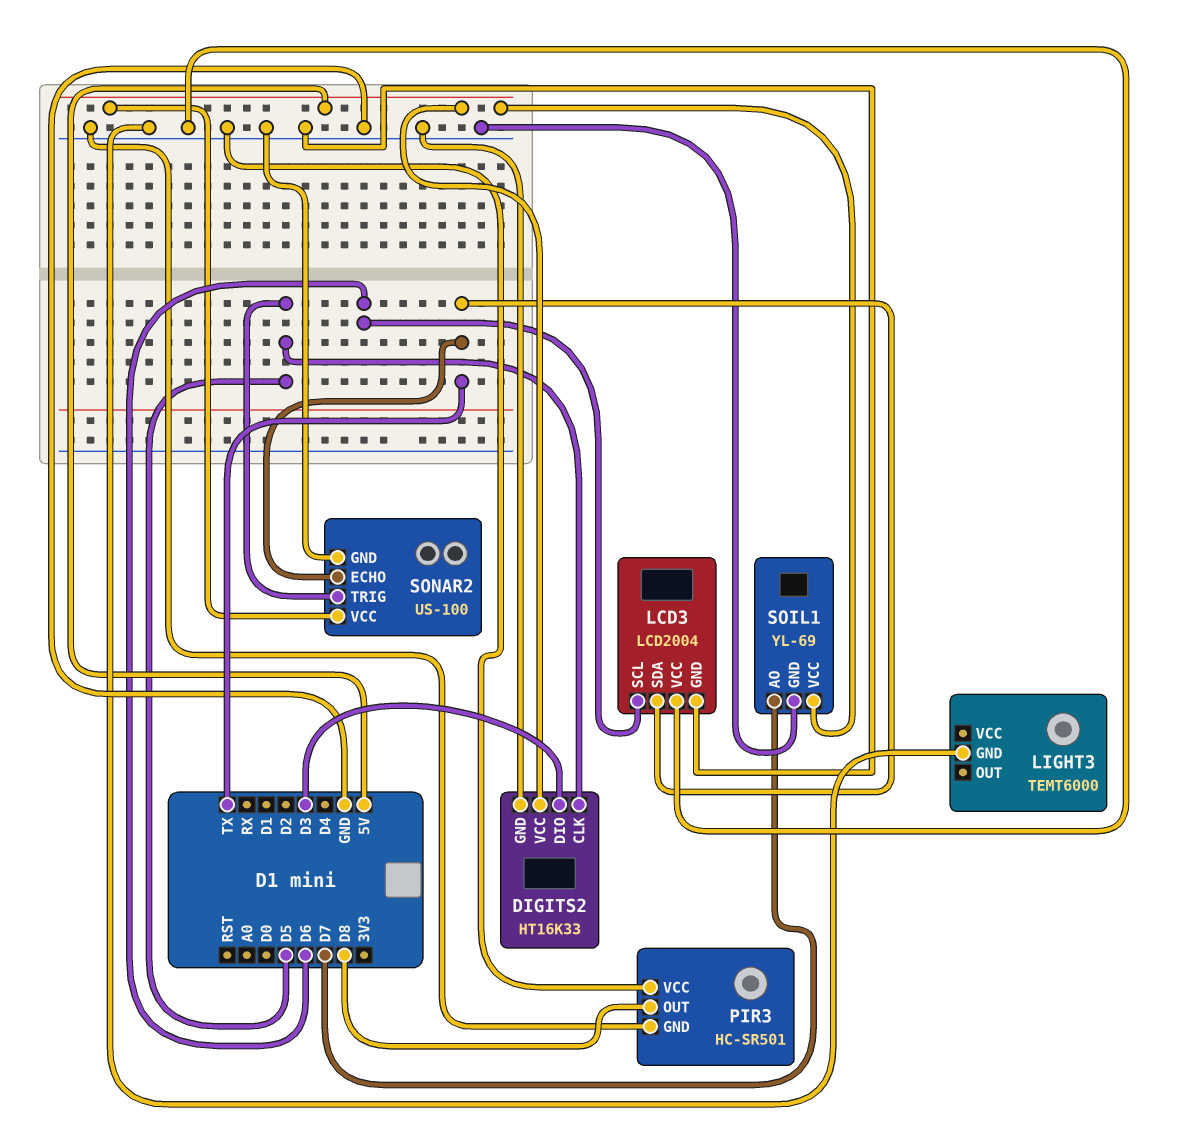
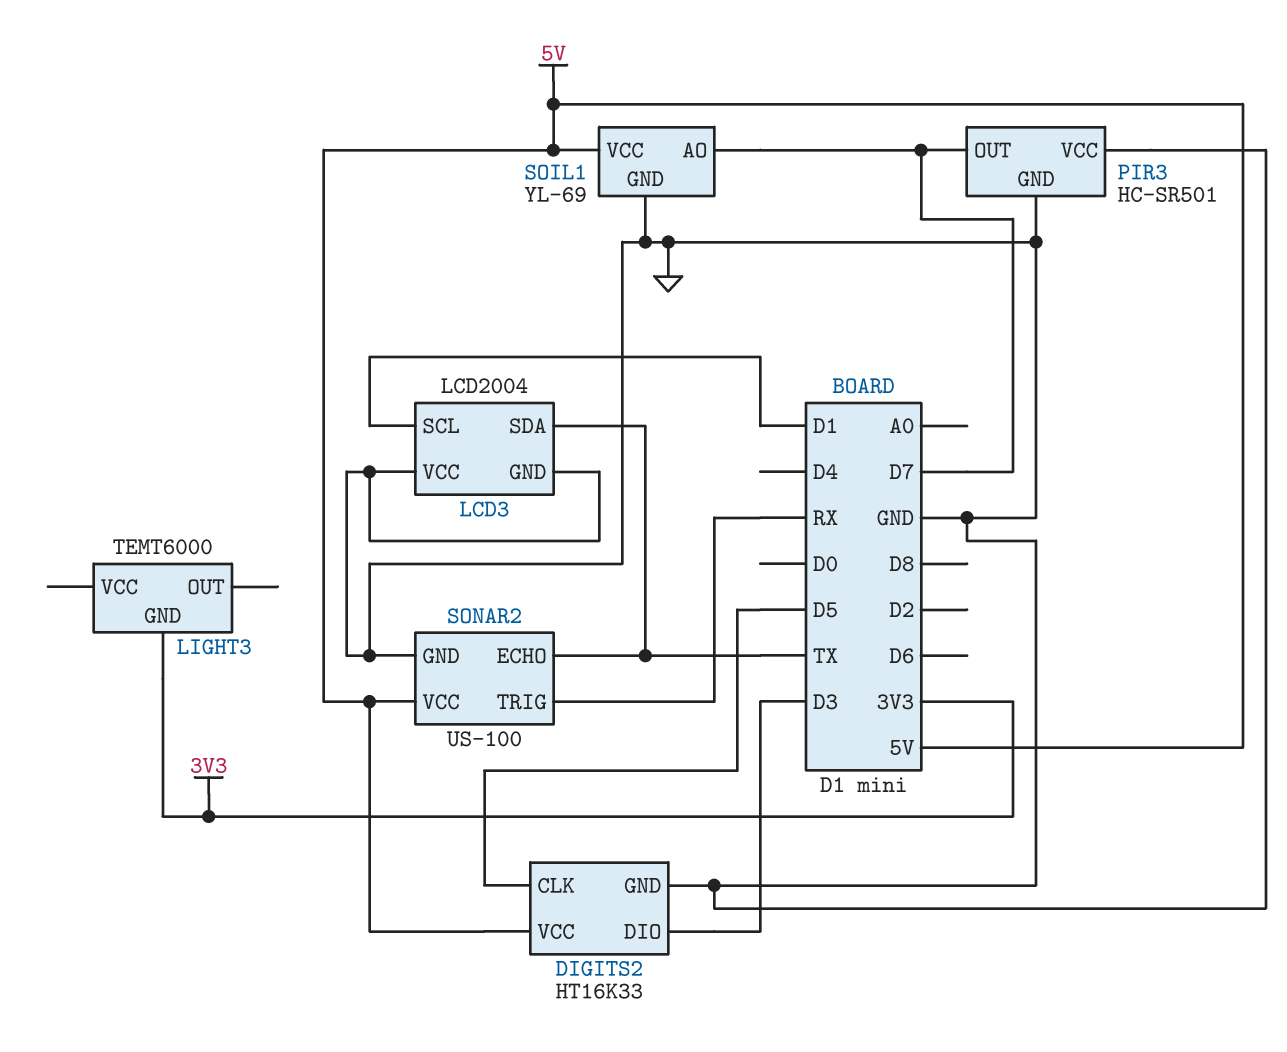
LCD3 pin SCL: D6 -> D1
LIGHT3 pin GND: GND -> 3V3
PIR3 pin OUT: D8 -> D7
SONAR2 pin TRIG: D5 -> RX

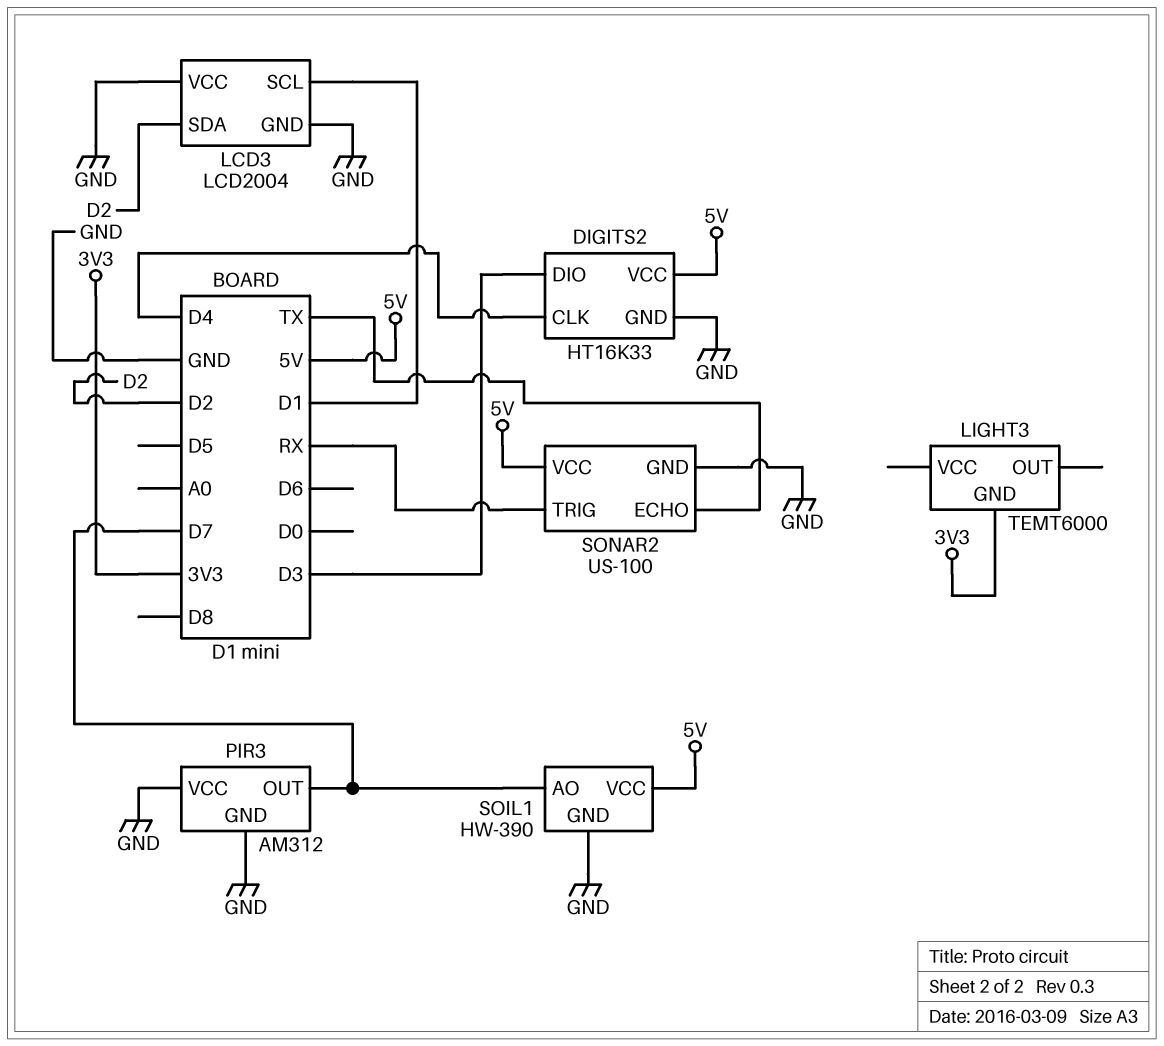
DIGITS2 pin CLK: D5 -> D4
LCD3 pin SDA: TX -> D2
PIR3: HC-SR501 -> AM312
SOIL1: YL-69 -> HW-390

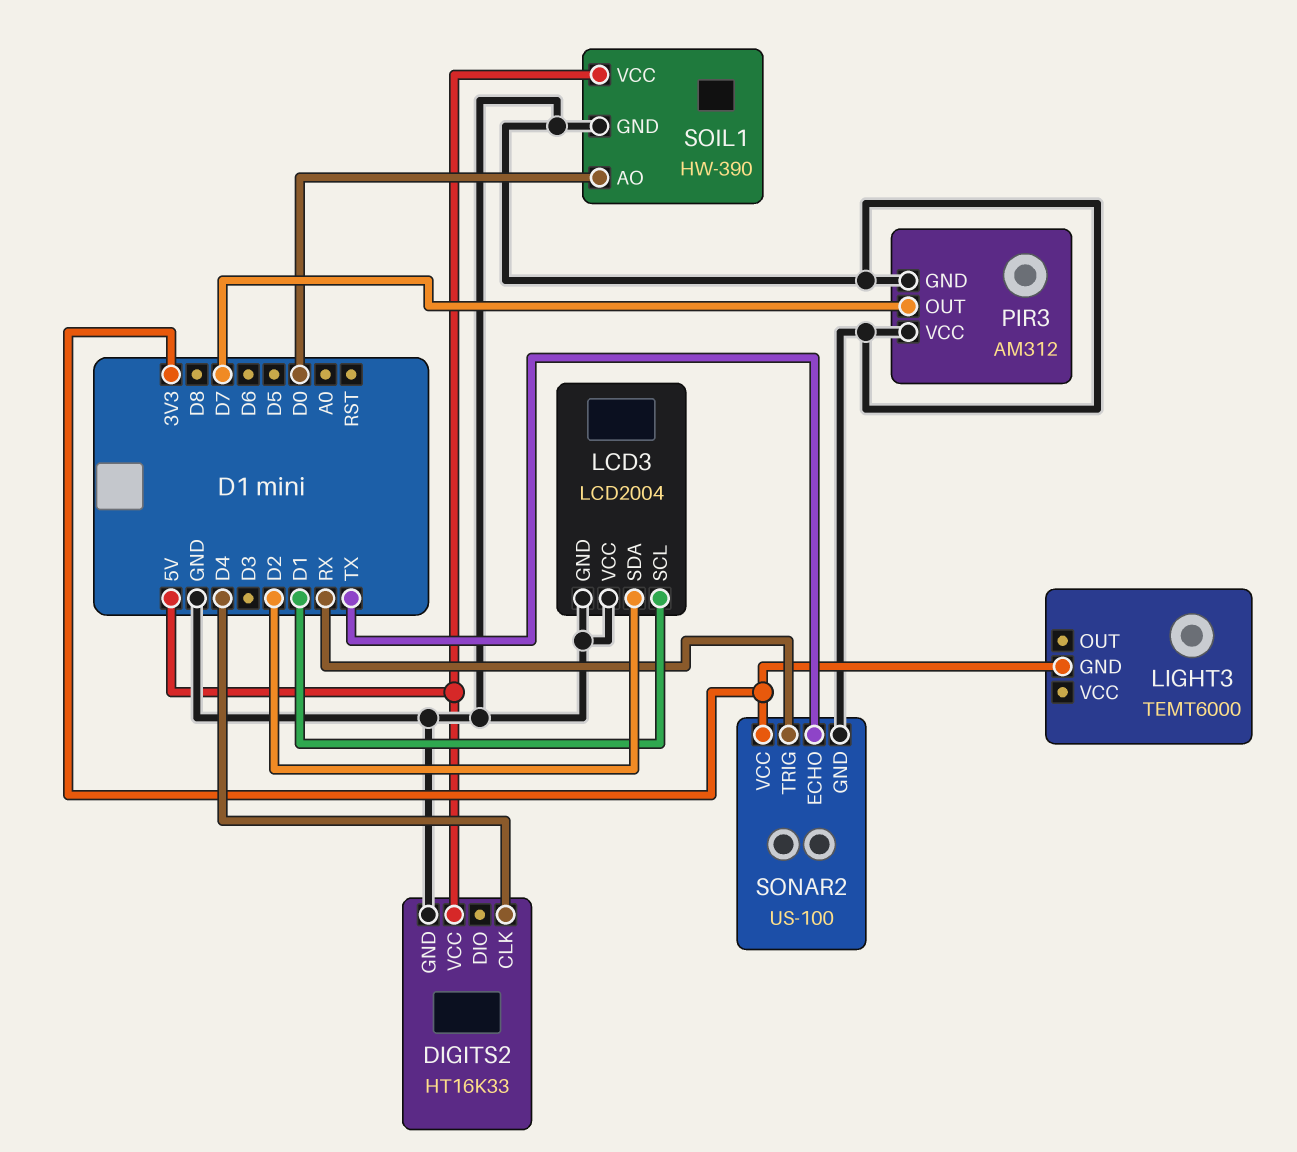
DIGITS2 pin DIO: D3 -> none
SOIL1 pin AO: D7 -> D0
SONAR2 pin VCC: 5V -> 3V3

